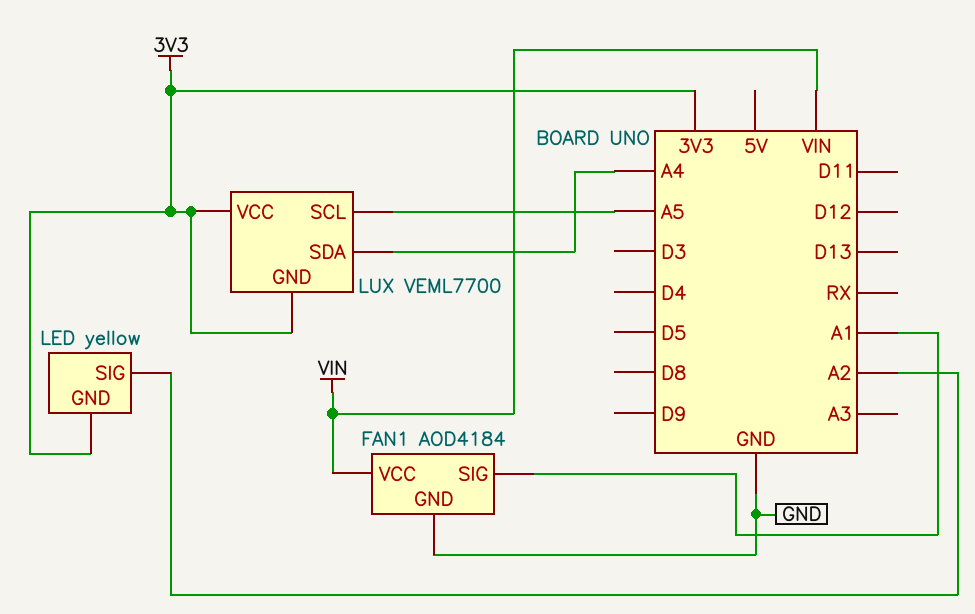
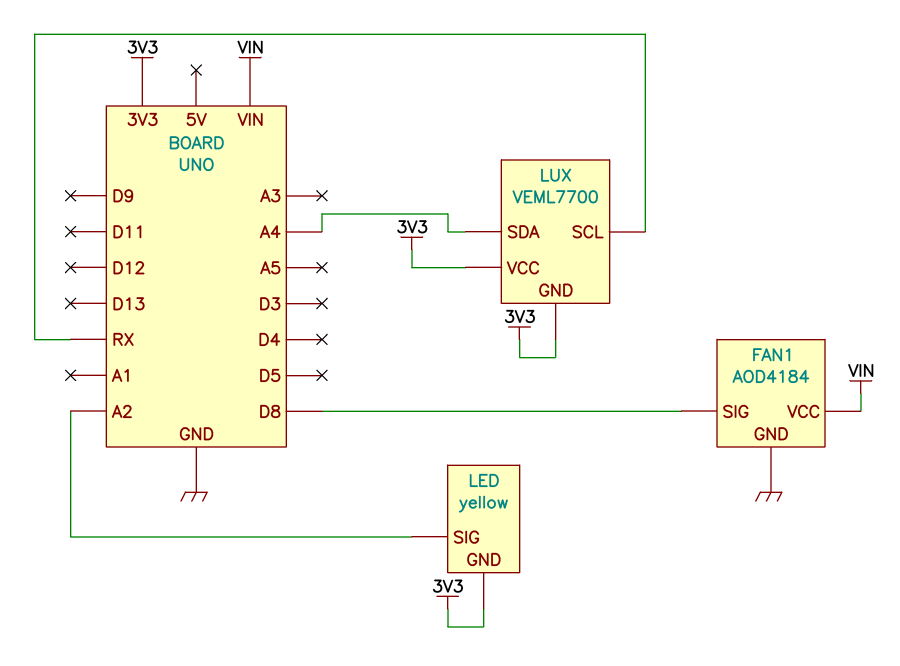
FAN1 pin SIG: A1 -> D8
LUX pin SCL: A5 -> RX

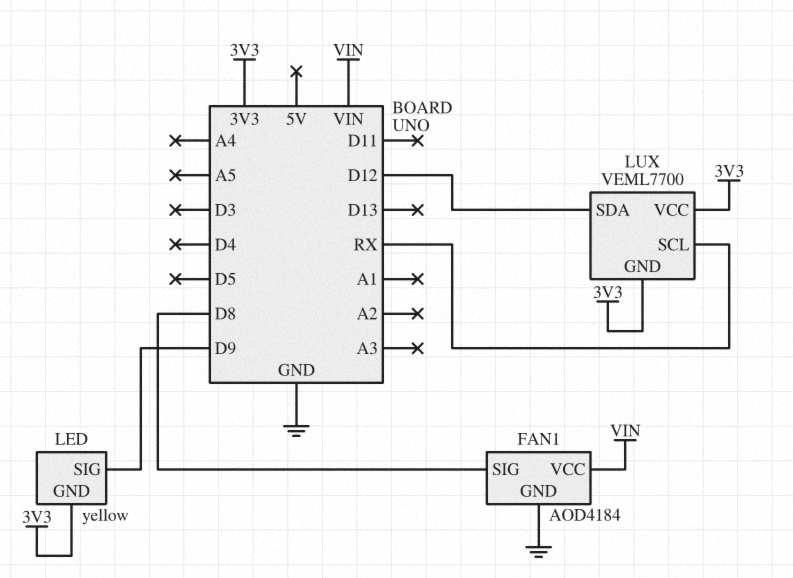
LED pin SIG: A2 -> D9
LUX pin SDA: A4 -> D12

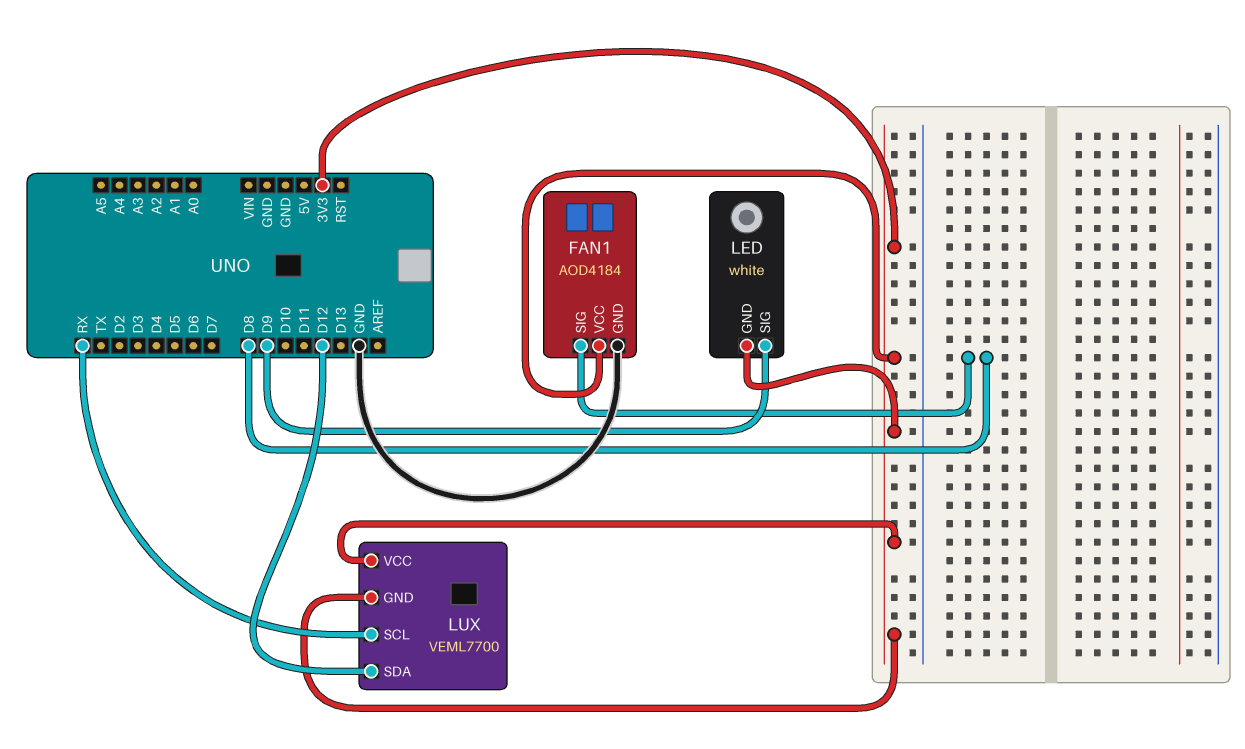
FAN1 pin VCC: VIN -> 3V3
LED: yellow -> white

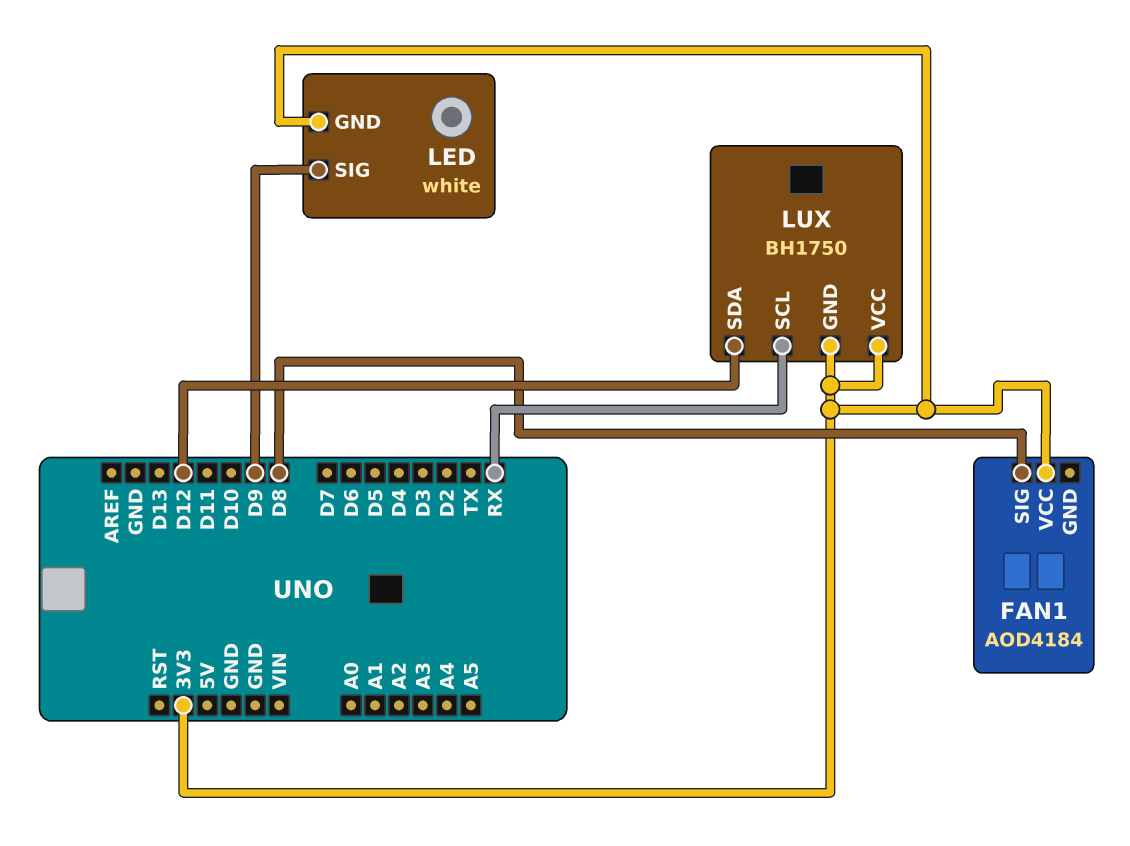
FAN1 pin GND: GND -> none
LUX: VEML7700 -> BH1750

